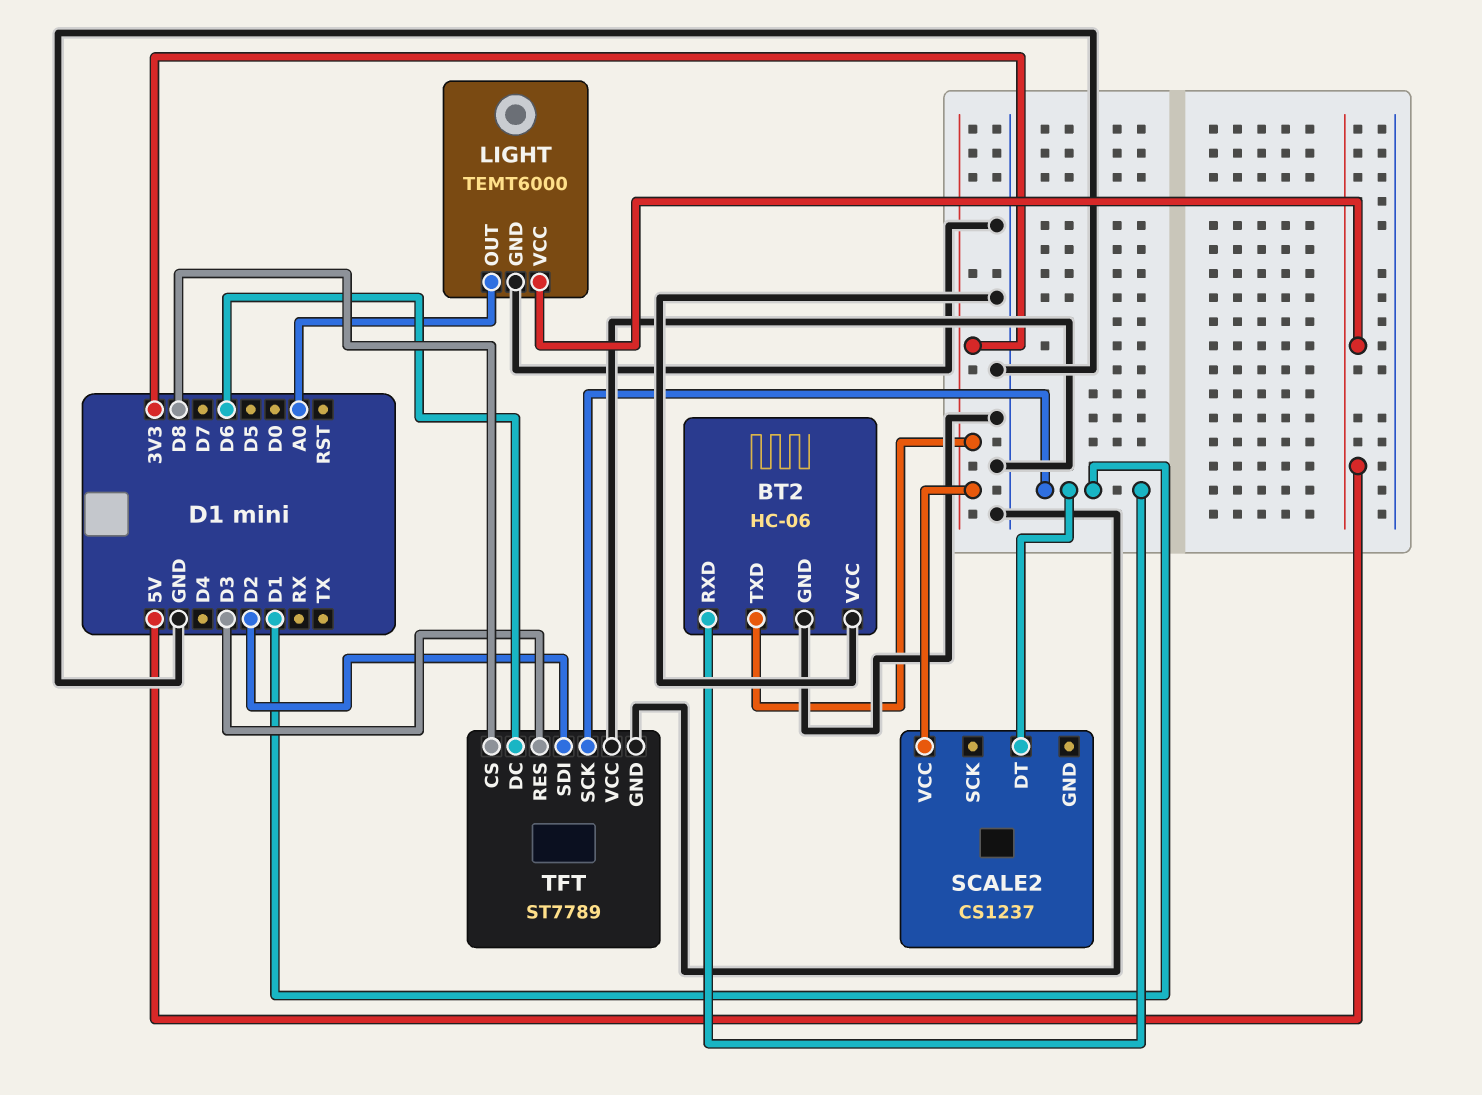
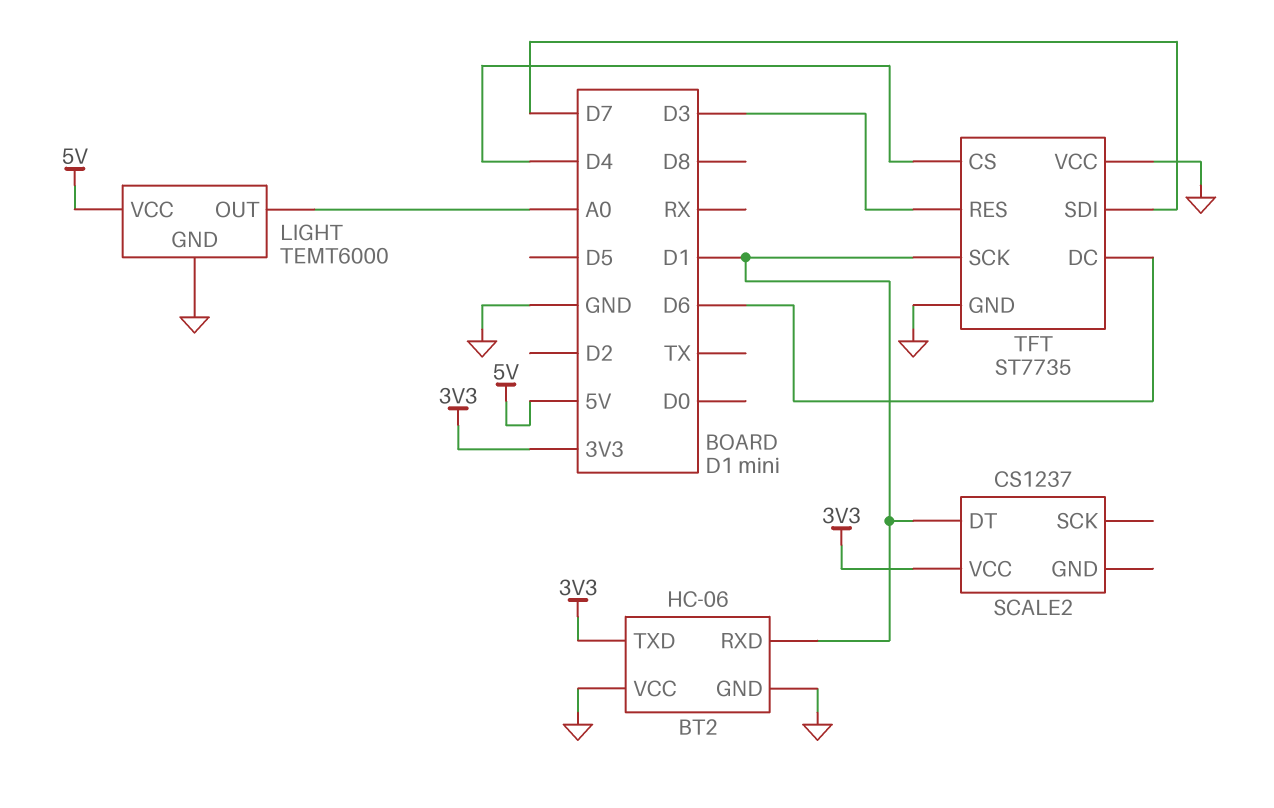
TFT: ST7789 -> ST7735
TFT pin CS: D8 -> D4
TFT pin SDI: D2 -> D7

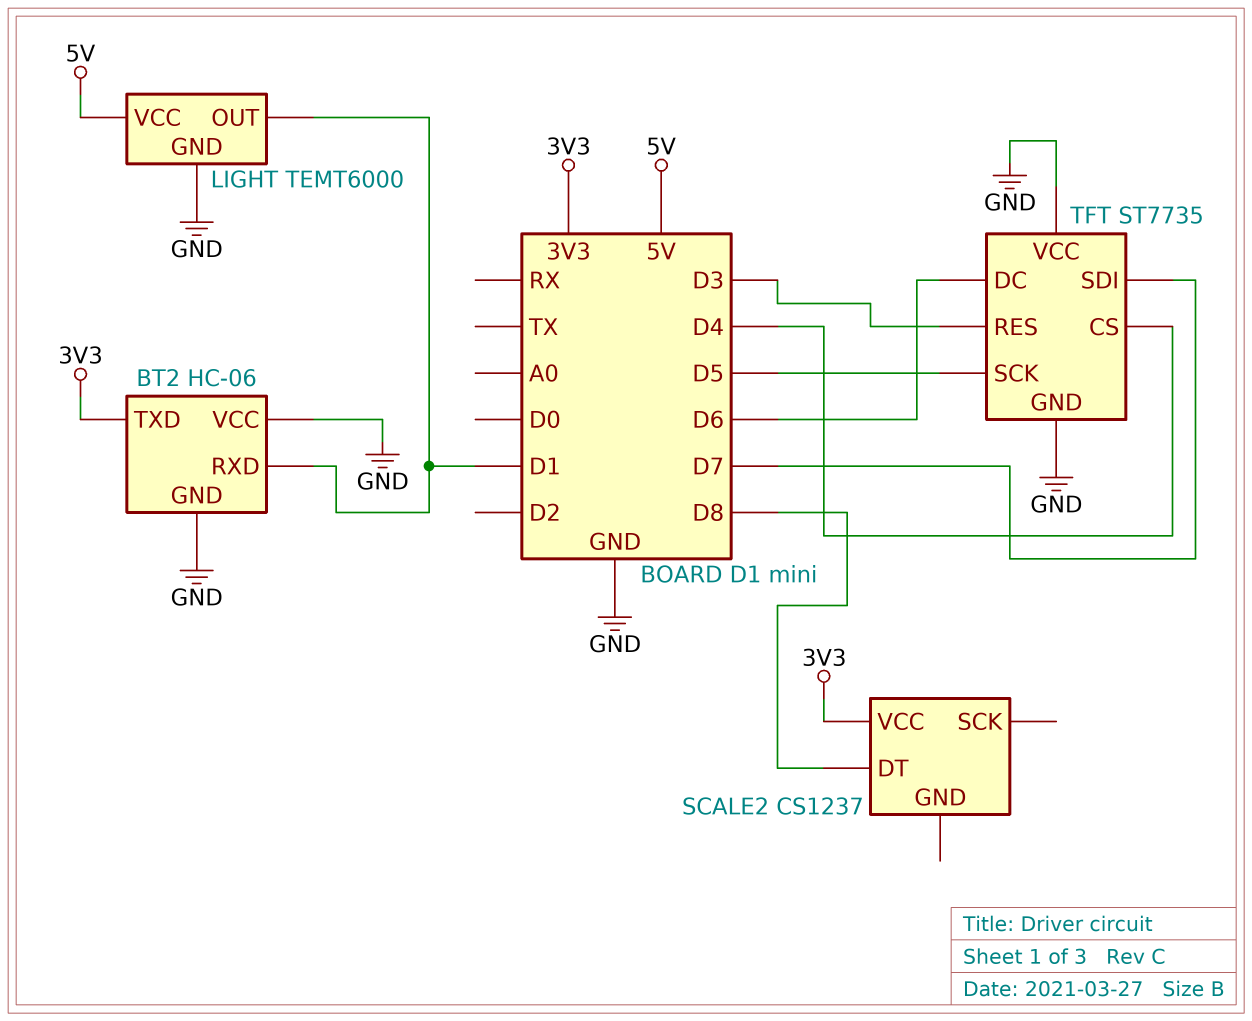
LIGHT pin OUT: A0 -> D1
SCALE2 pin DT: D1 -> D8
TFT pin SCK: D1 -> D5

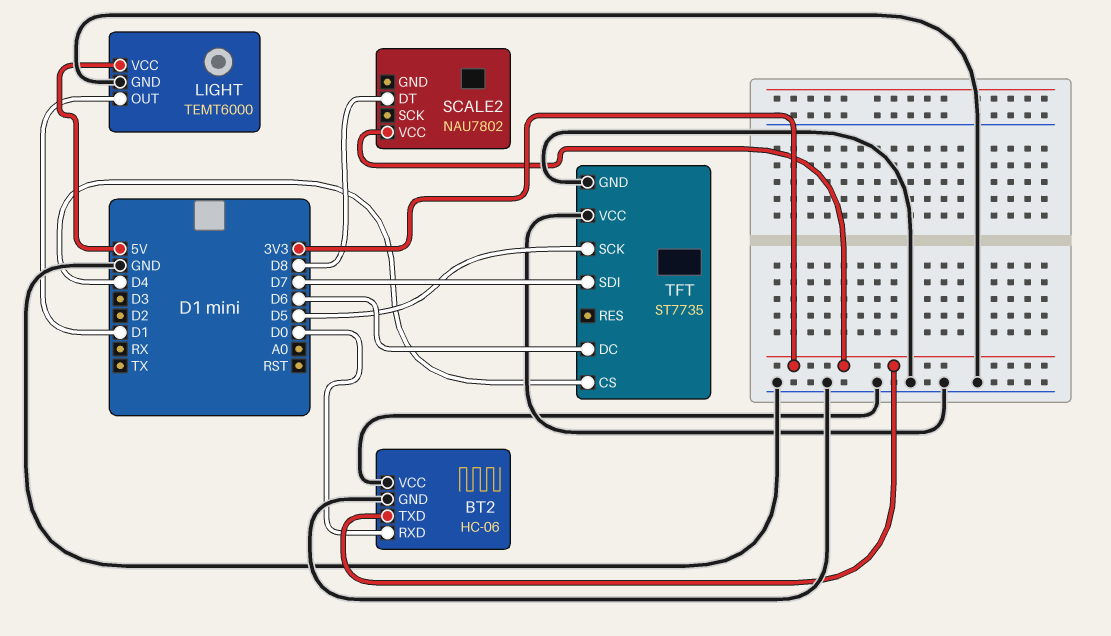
BT2 pin RXD: D1 -> D0
SCALE2: CS1237 -> NAU7802
TFT pin RES: D3 -> none

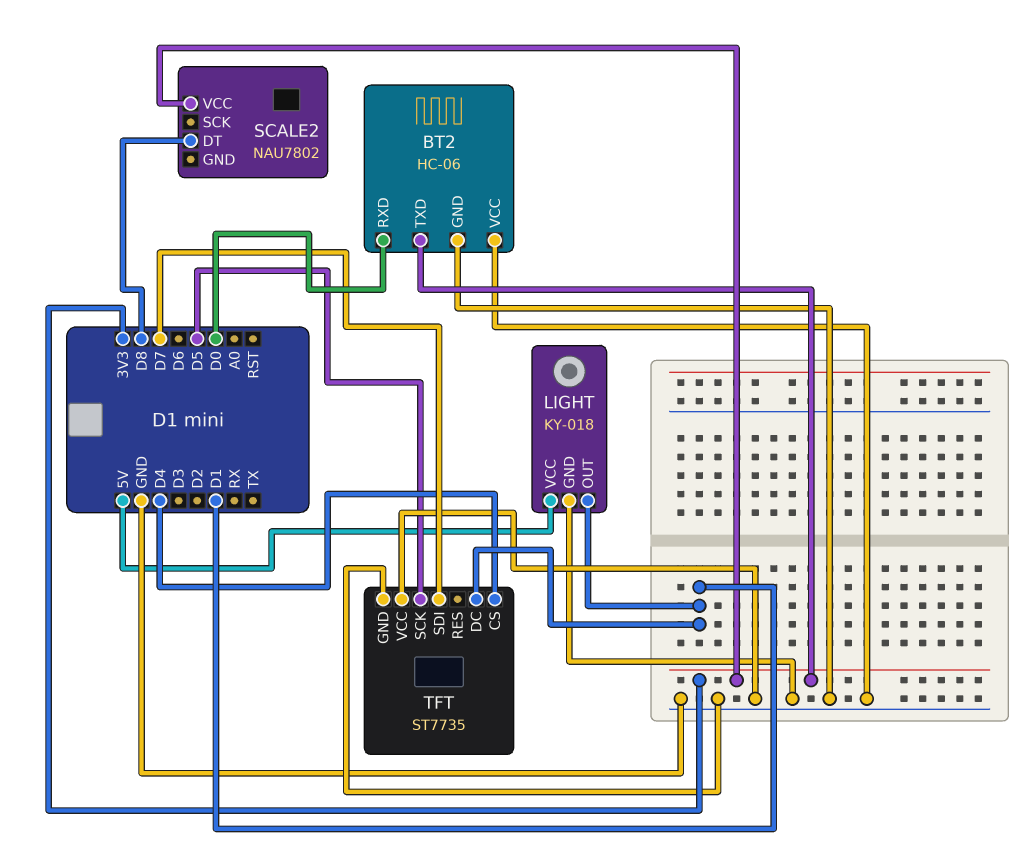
LIGHT: TEMT6000 -> KY-018
TFT pin DC: D6 -> D1

